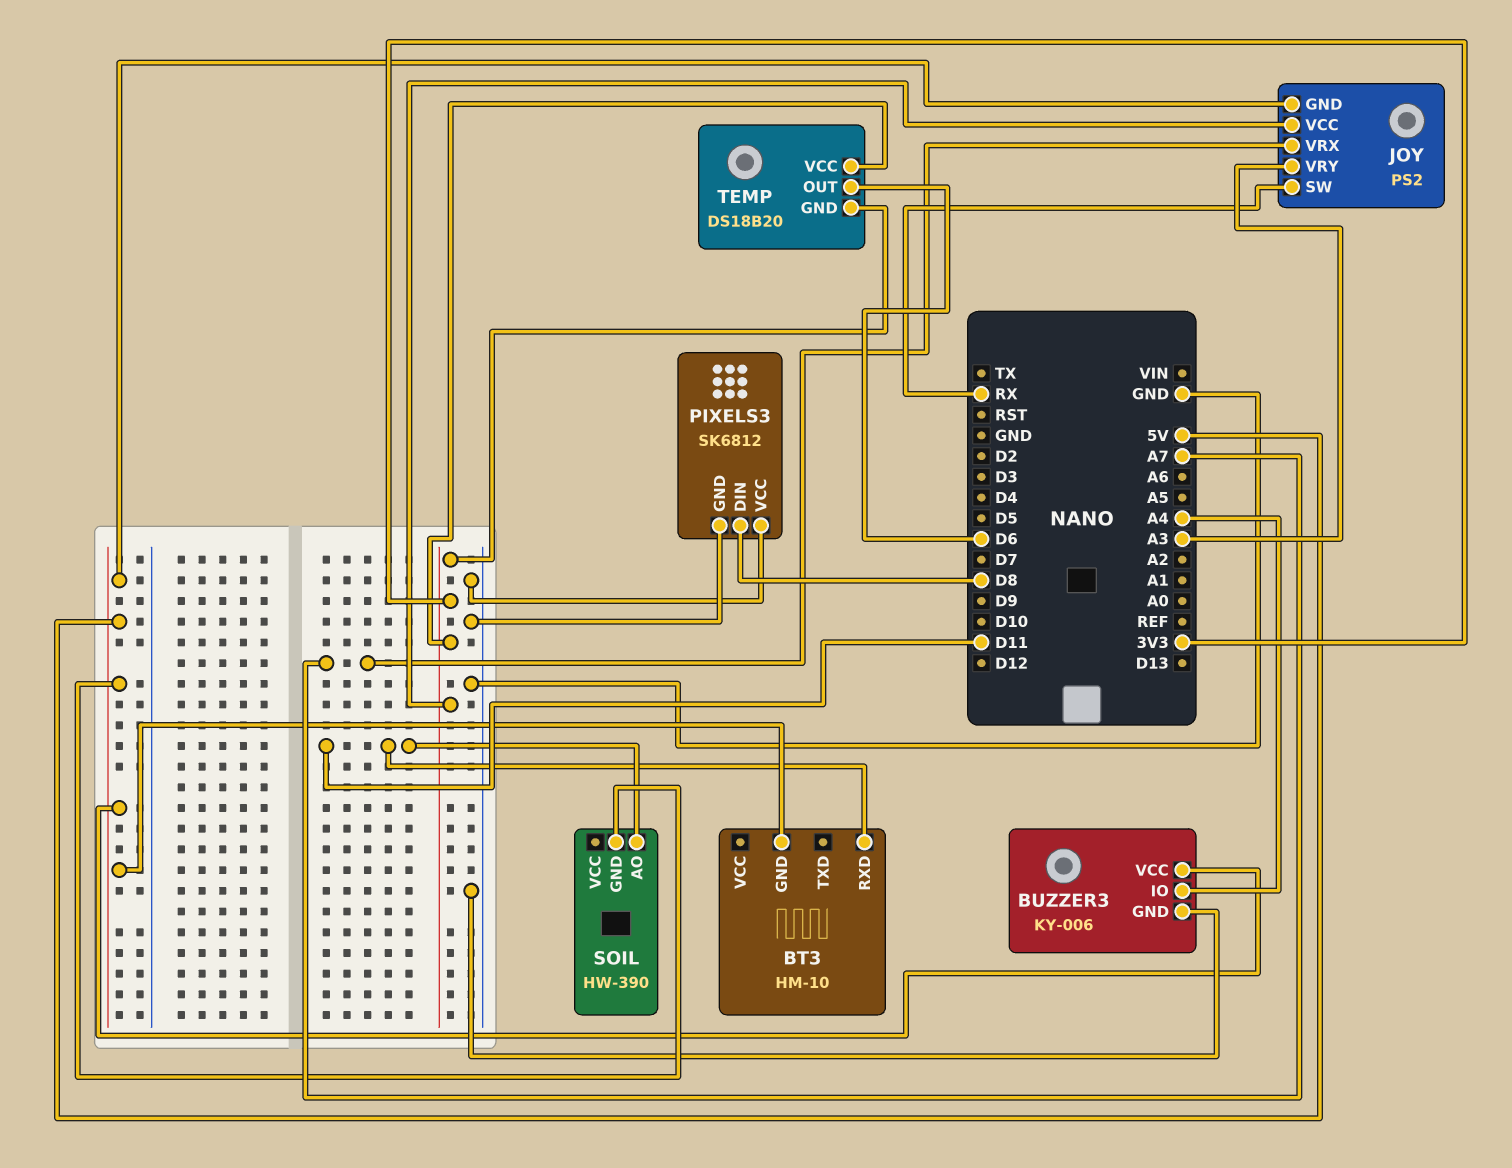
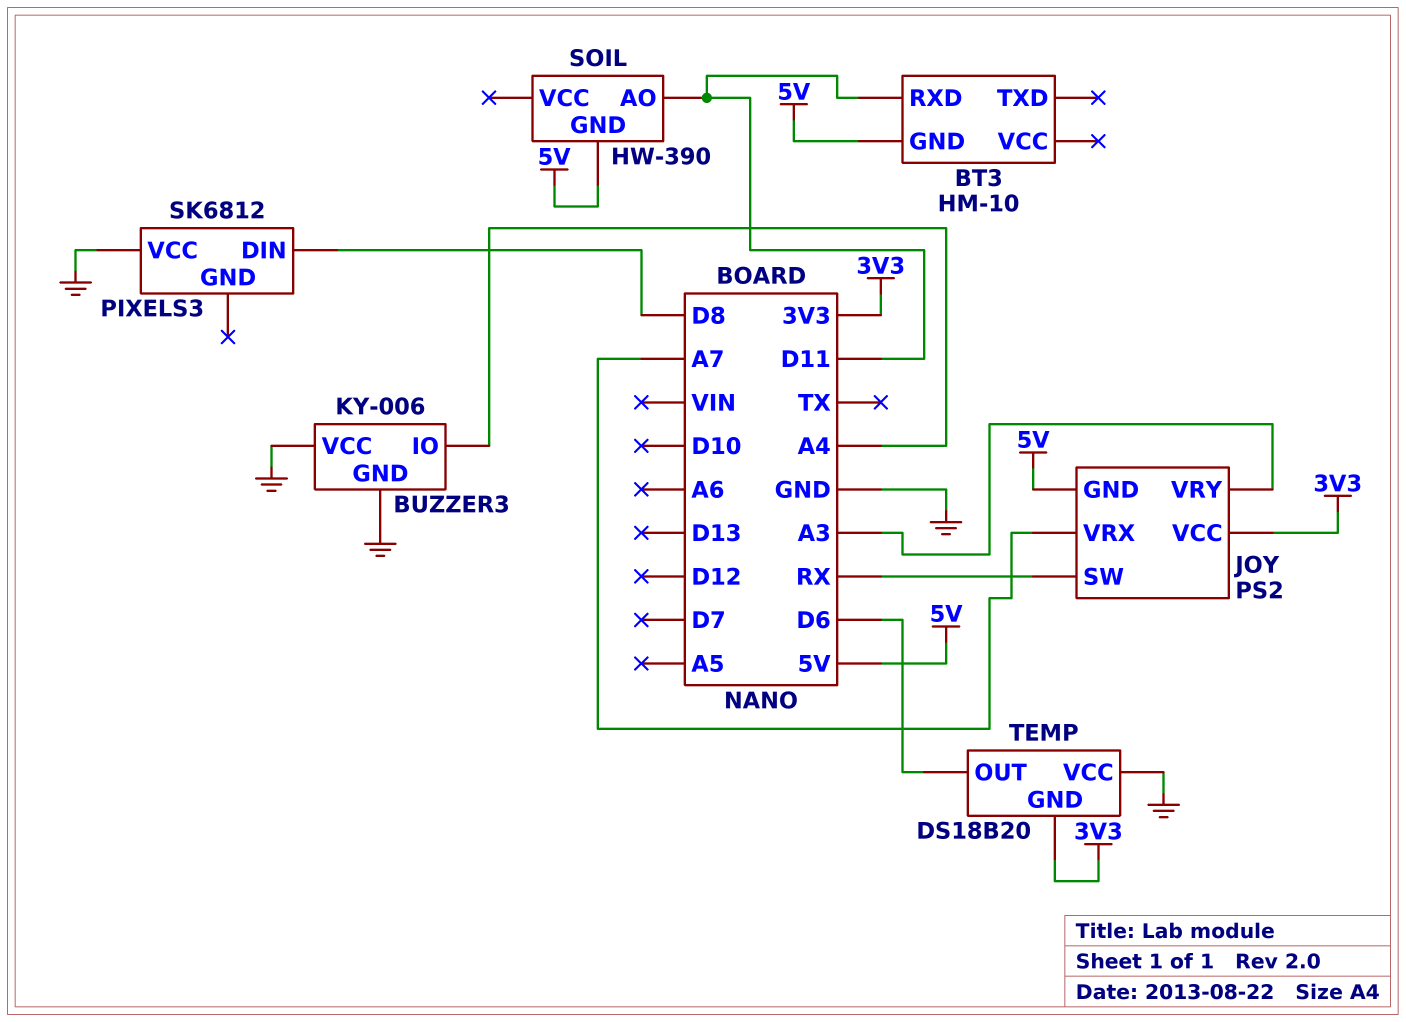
BUZZER3 pin VCC: 5V -> GND
PIXELS3 pin GND: GND -> none
TEMP pin VCC: 3V3 -> GND

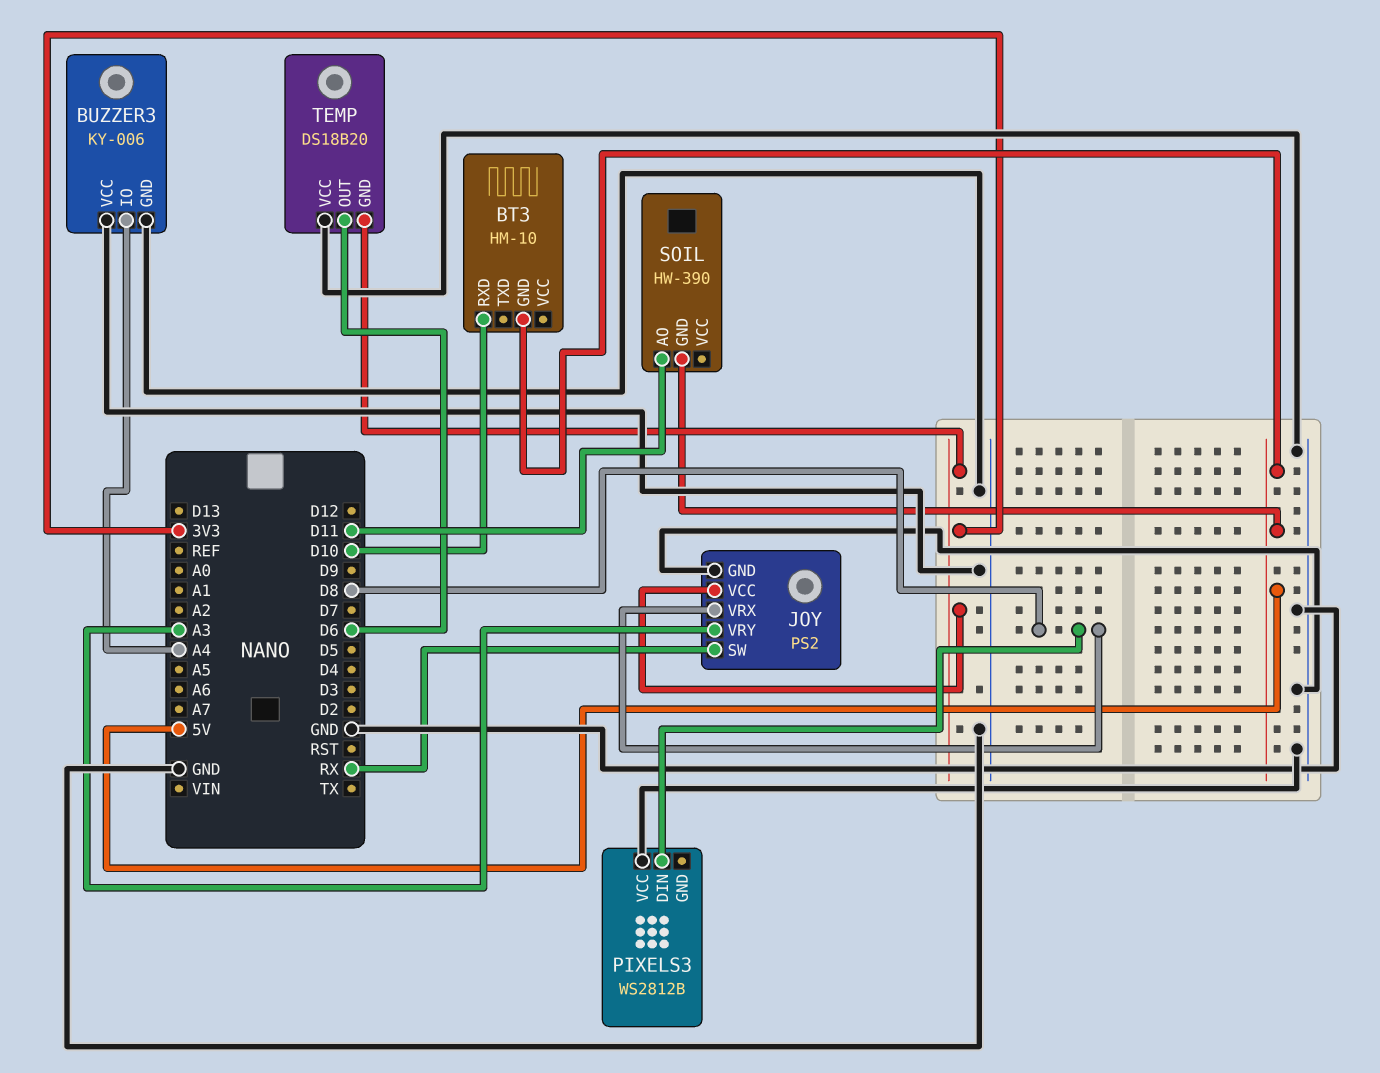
BT3 pin RXD: D11 -> D10
JOY pin GND: 5V -> GND
JOY pin VRX: A7 -> D8
PIXELS3: SK6812 -> WS2812B

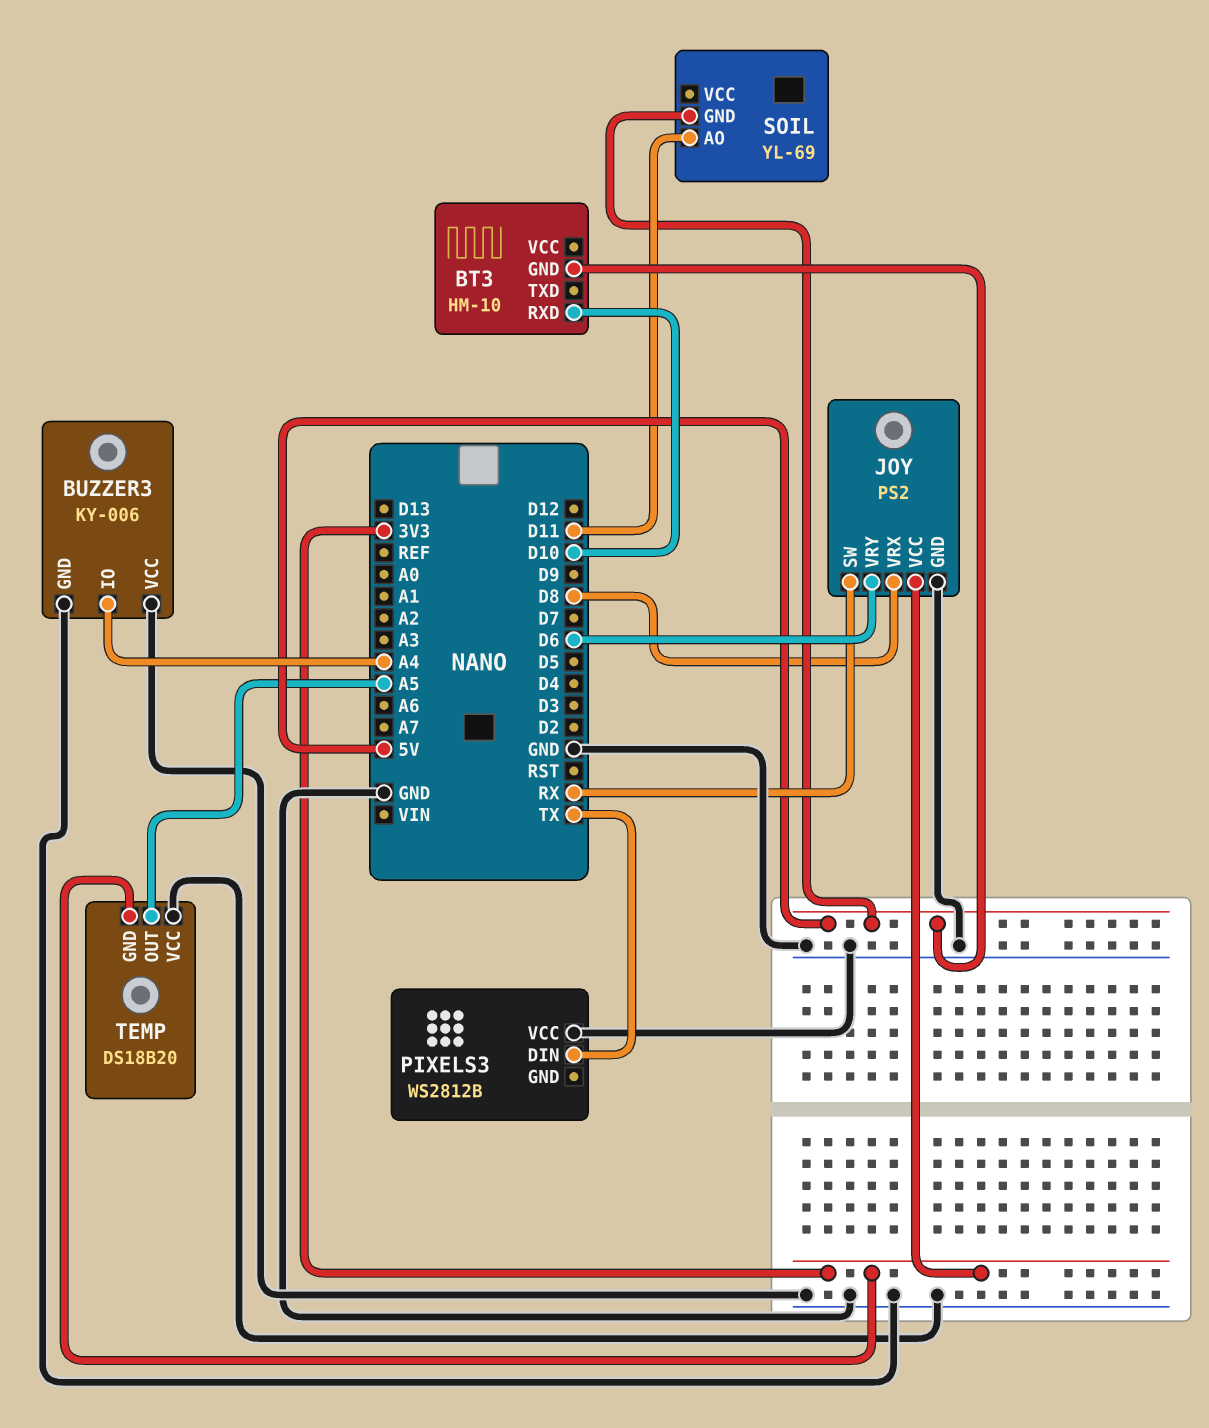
JOY pin VRY: A3 -> D6
PIXELS3 pin DIN: D8 -> TX
SOIL: HW-390 -> YL-69
TEMP pin OUT: D6 -> A5

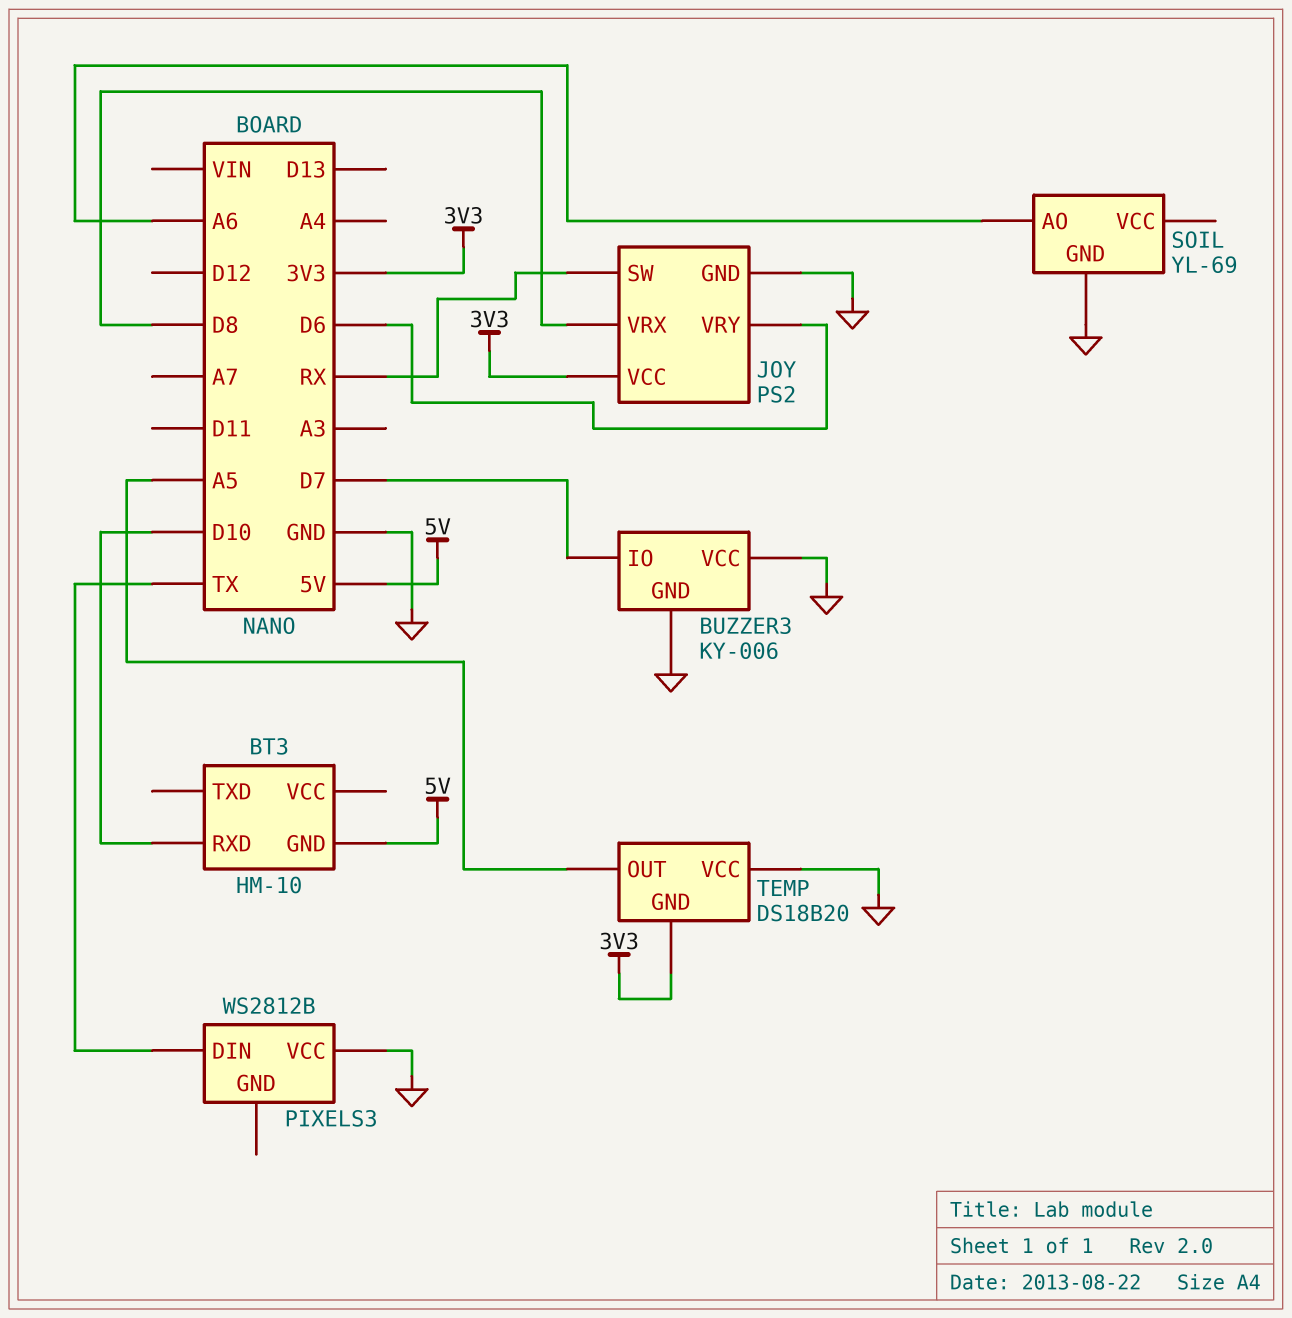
BUZZER3 pin IO: A4 -> D7
SOIL pin AO: D11 -> A6
SOIL pin GND: 5V -> GND

